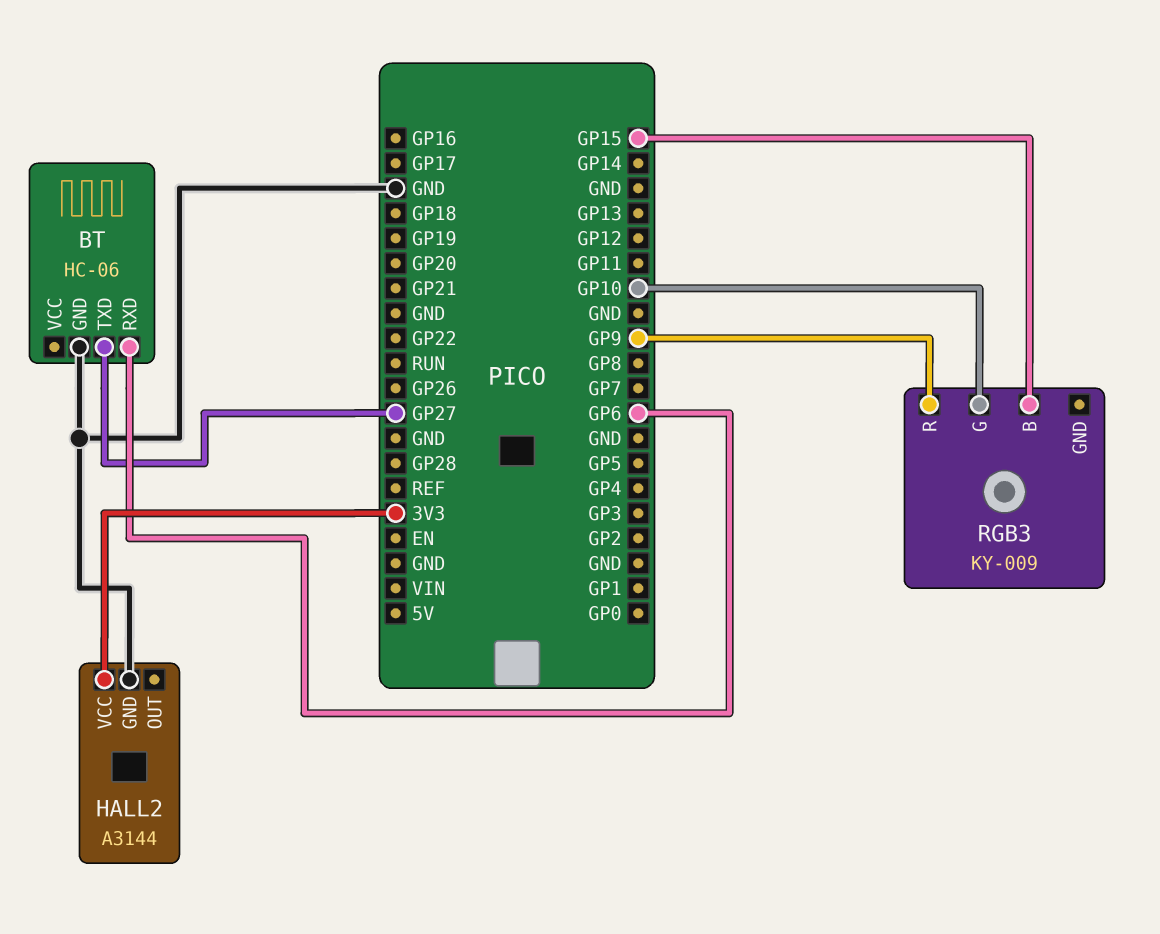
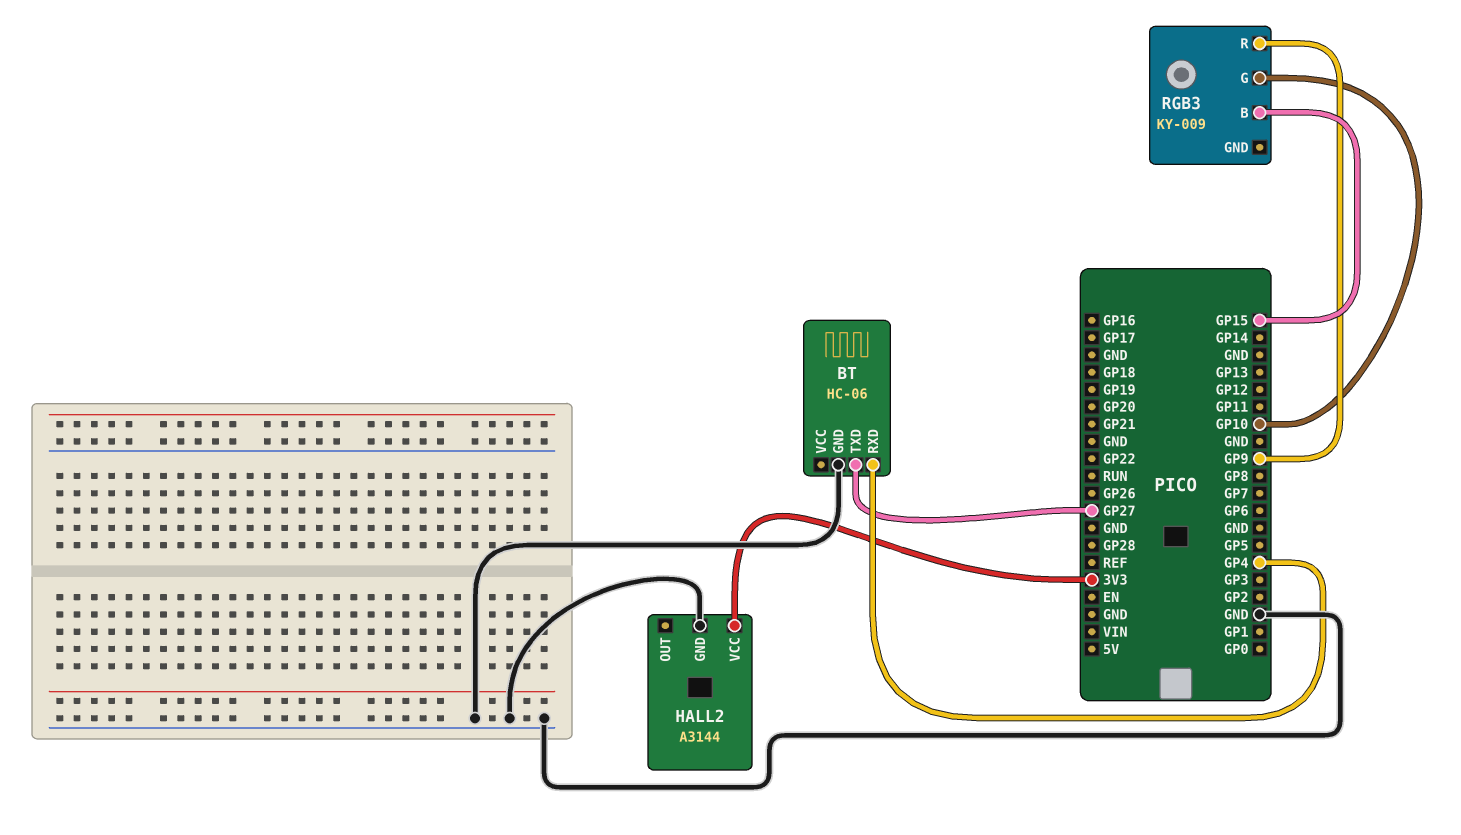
BT pin RXD: GP6 -> GP4

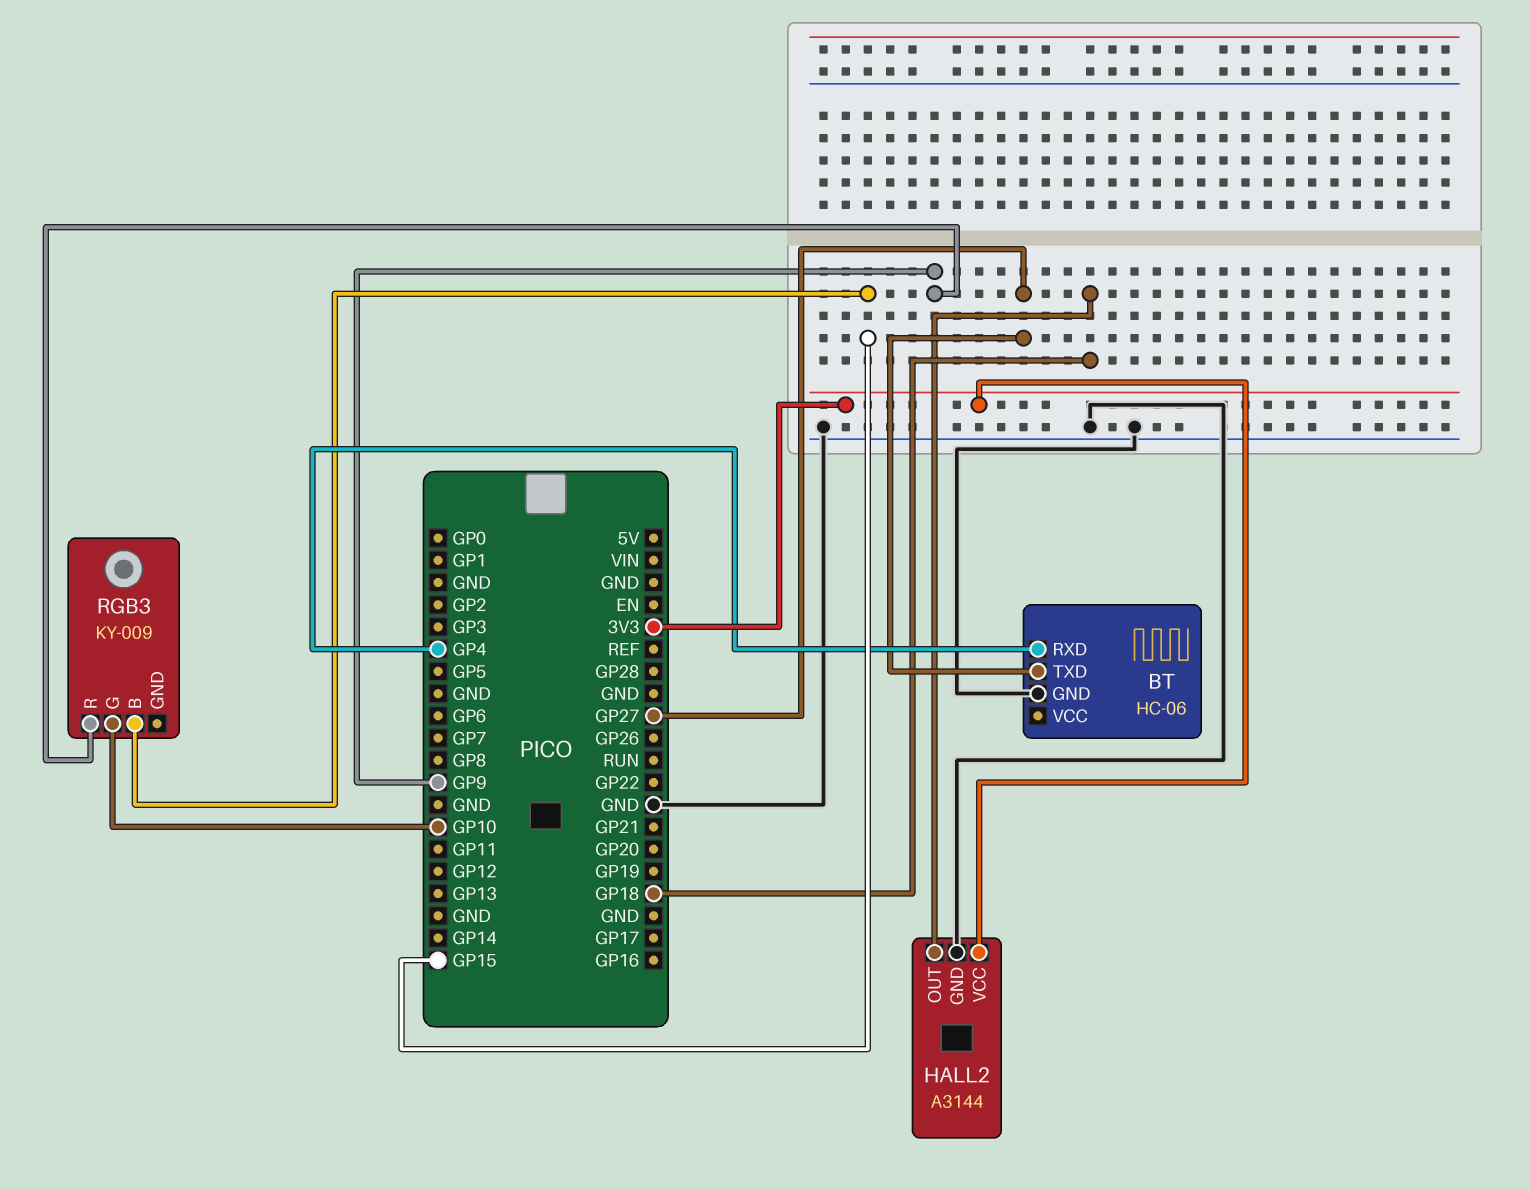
HALL2 pin OUT: none -> GP18

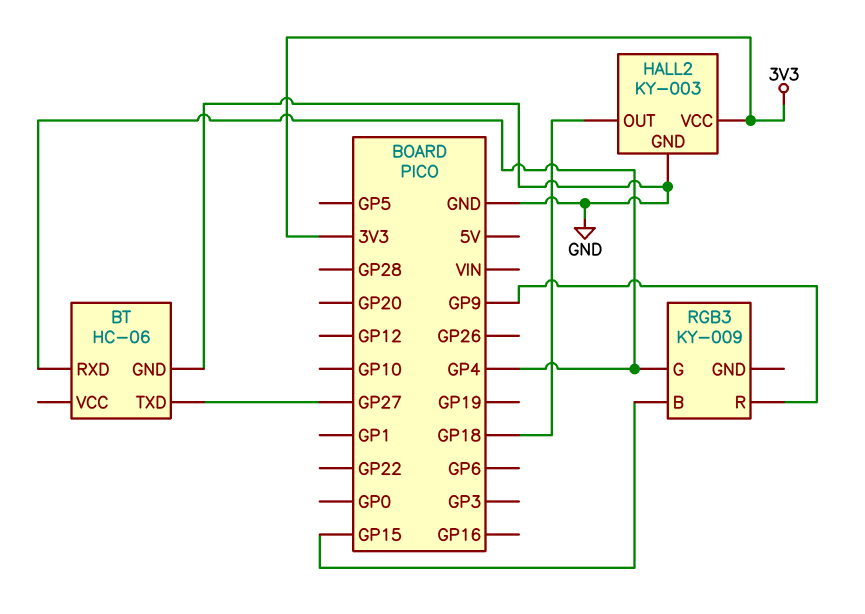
HALL2: A3144 -> KY-003
RGB3 pin G: GP10 -> GP4

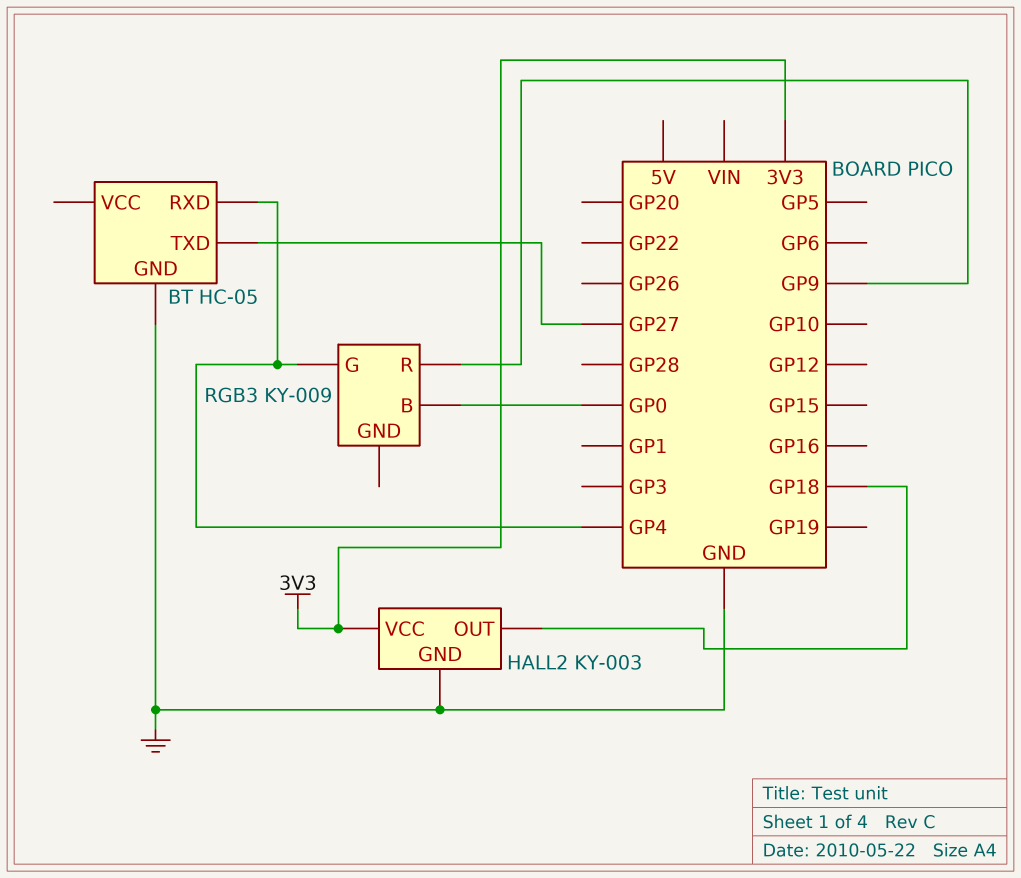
BT: HC-06 -> HC-05
RGB3 pin B: GP15 -> GP0

